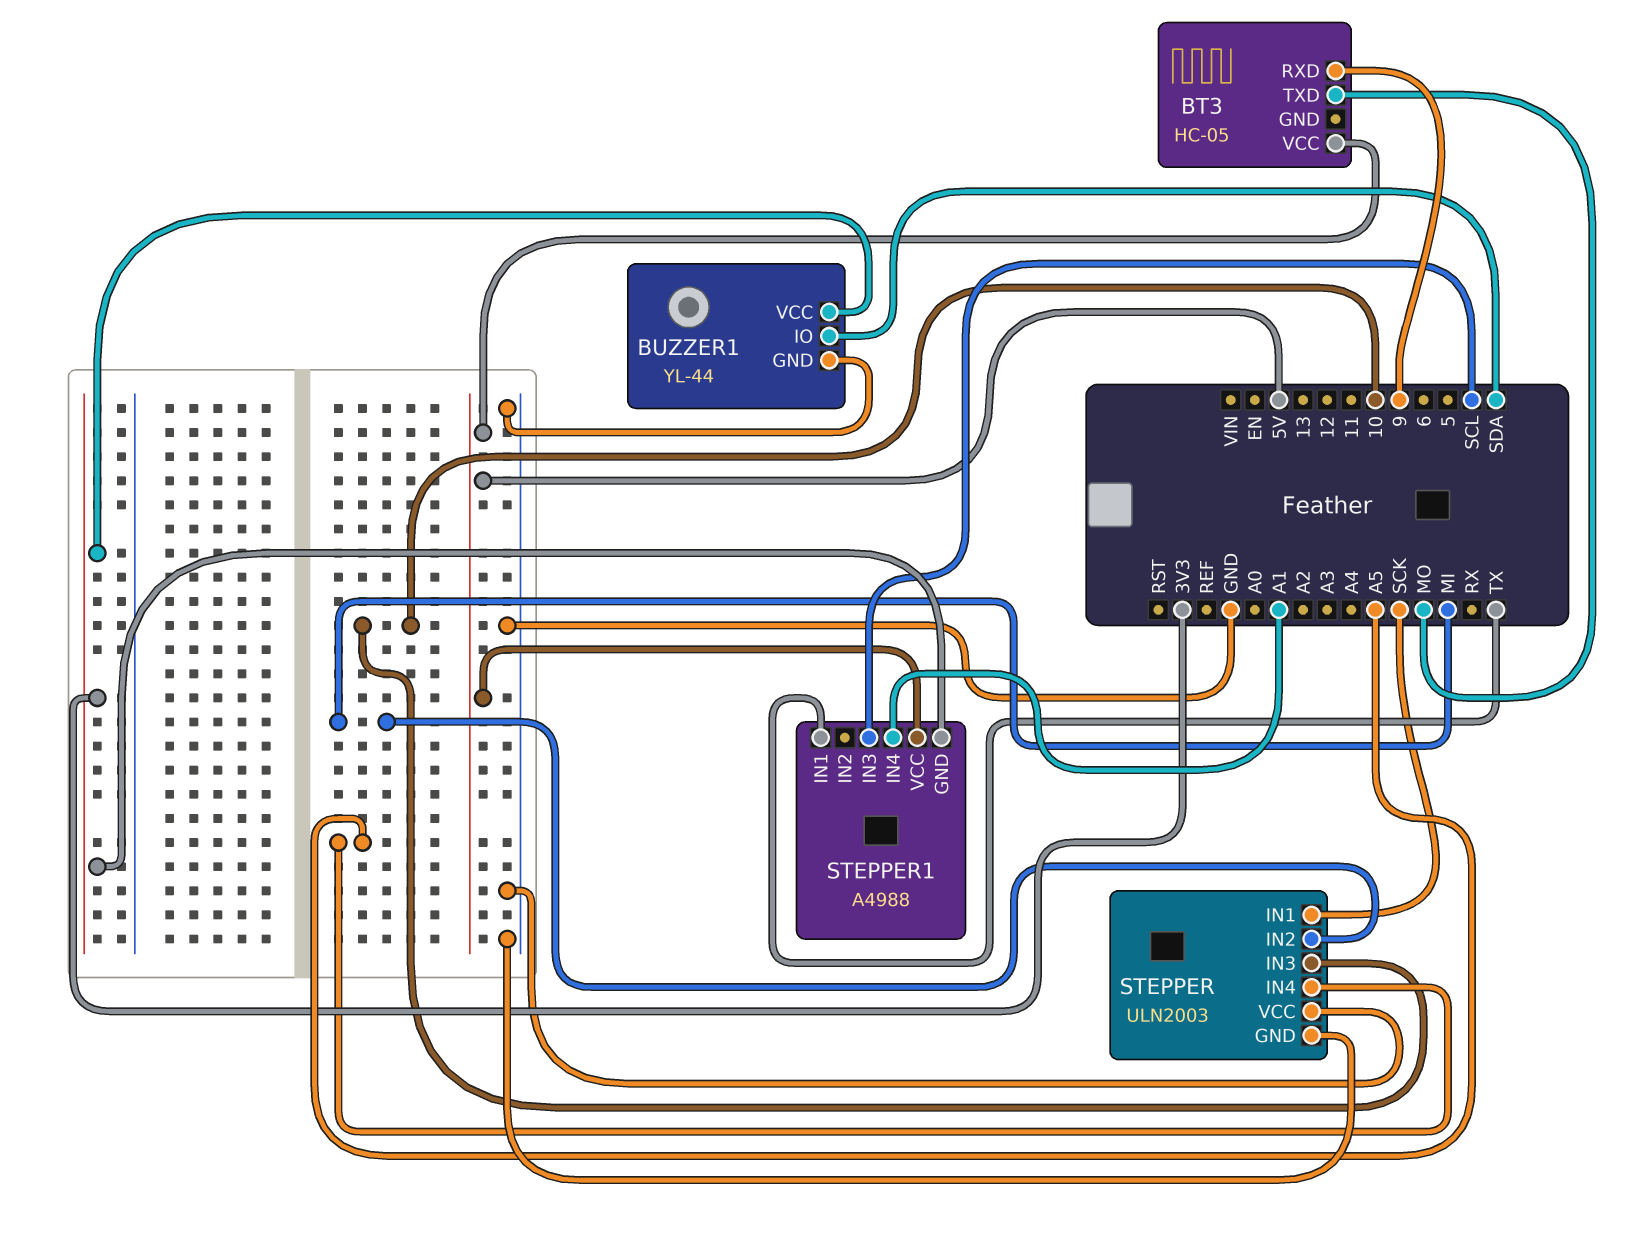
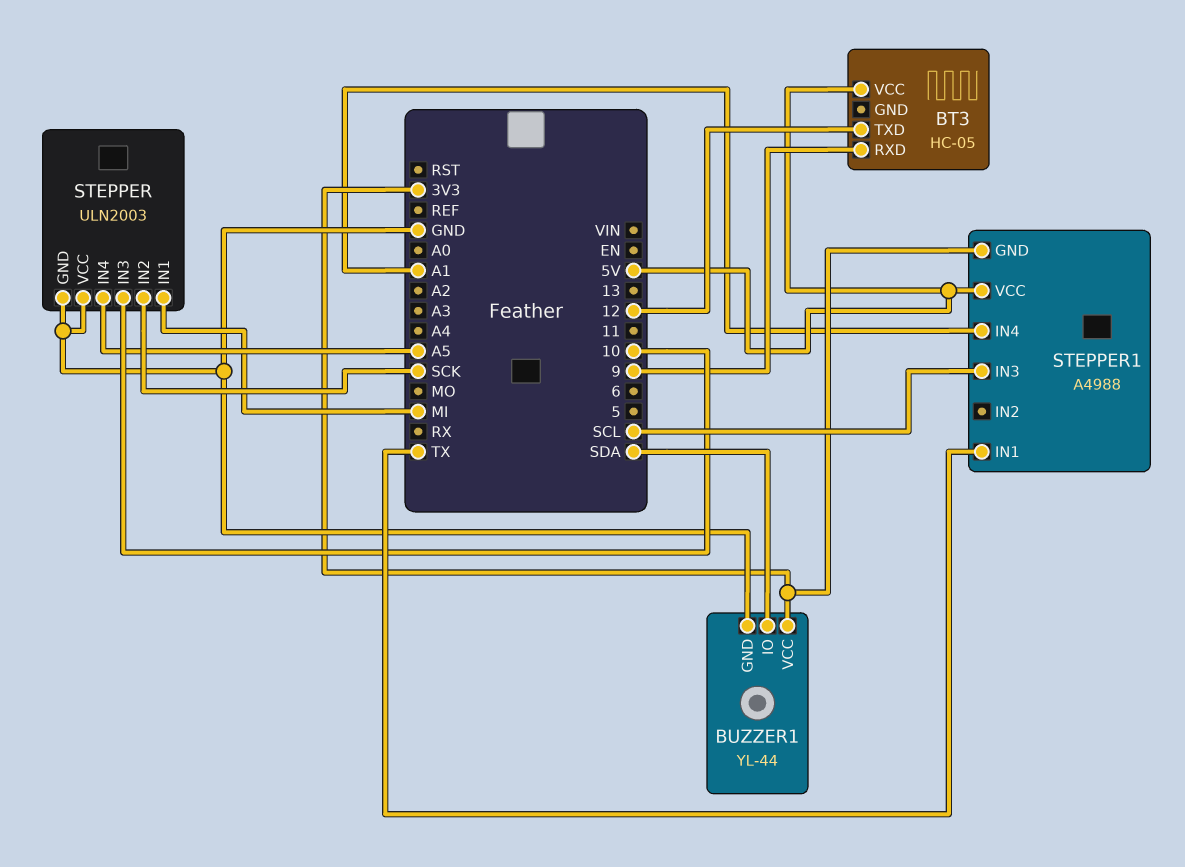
BT3 pin TXD: MO -> 12
STEPPER pin IN1: SCK -> MI
STEPPER pin IN2: MI -> SCK

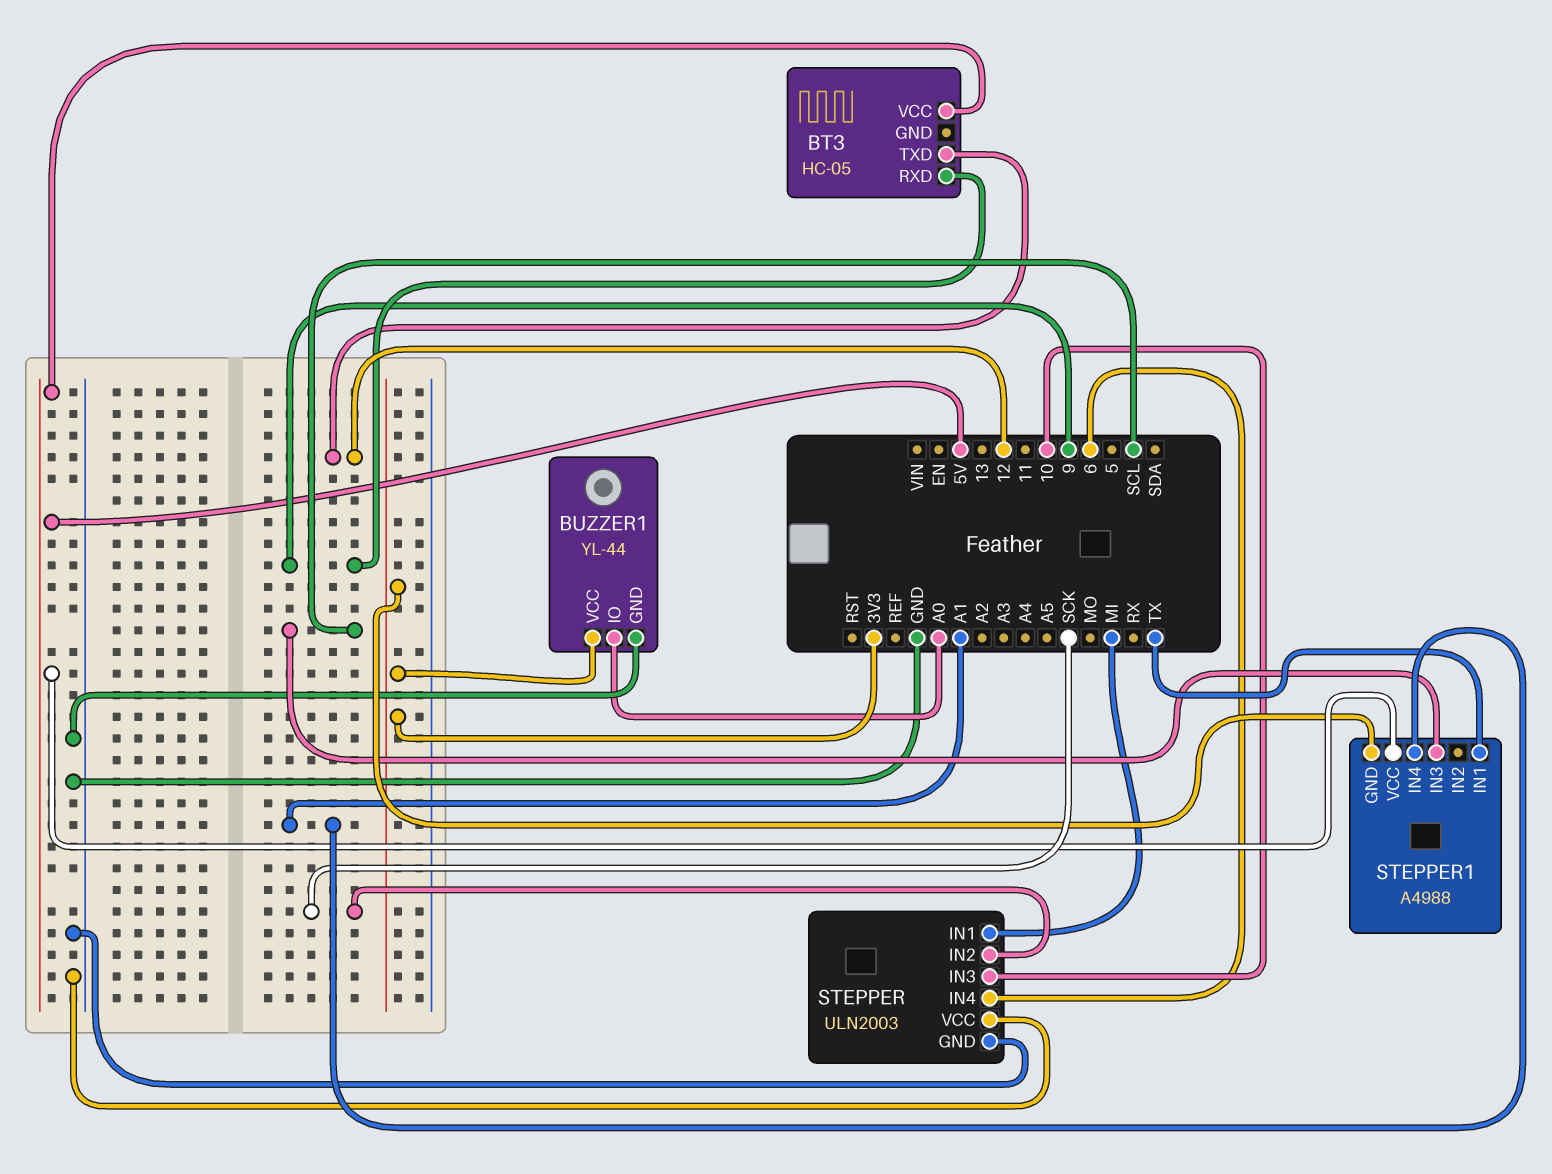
BUZZER1 pin IO: SDA -> A0
STEPPER pin IN4: A5 -> 6

